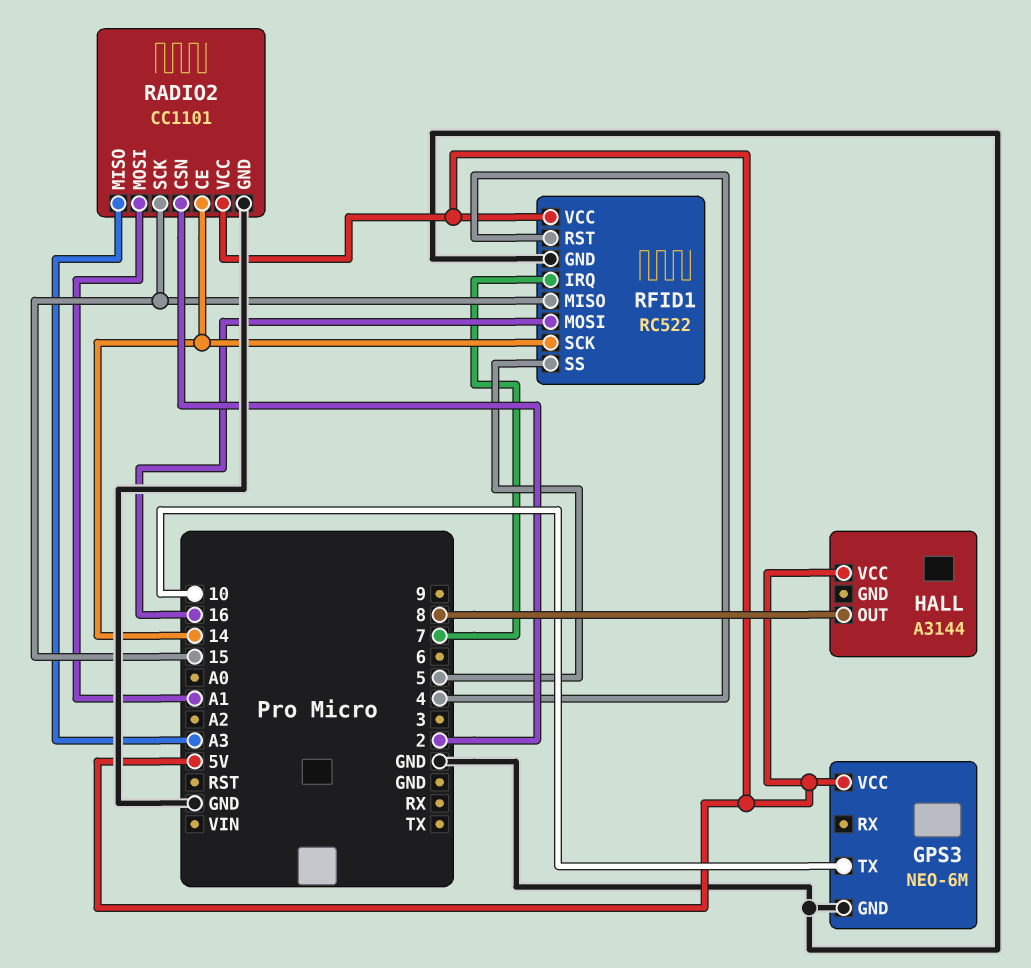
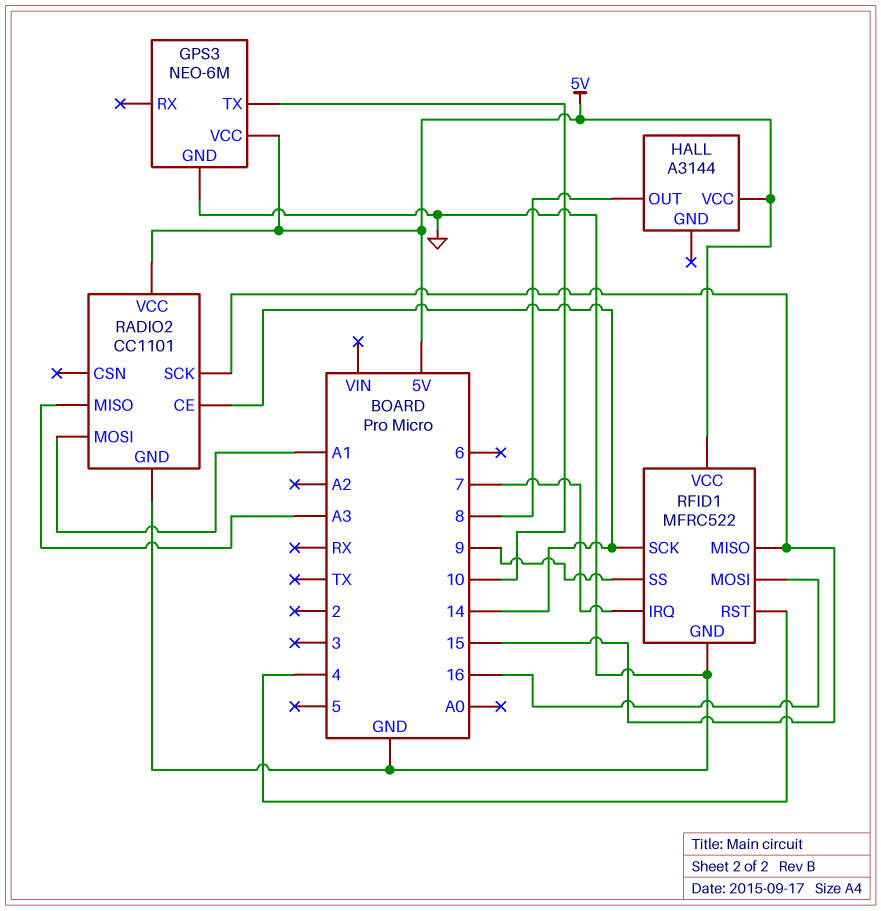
RADIO2 pin CSN: 2 -> none
RFID1: RC522 -> MFRC522
RFID1 pin SS: 5 -> 9

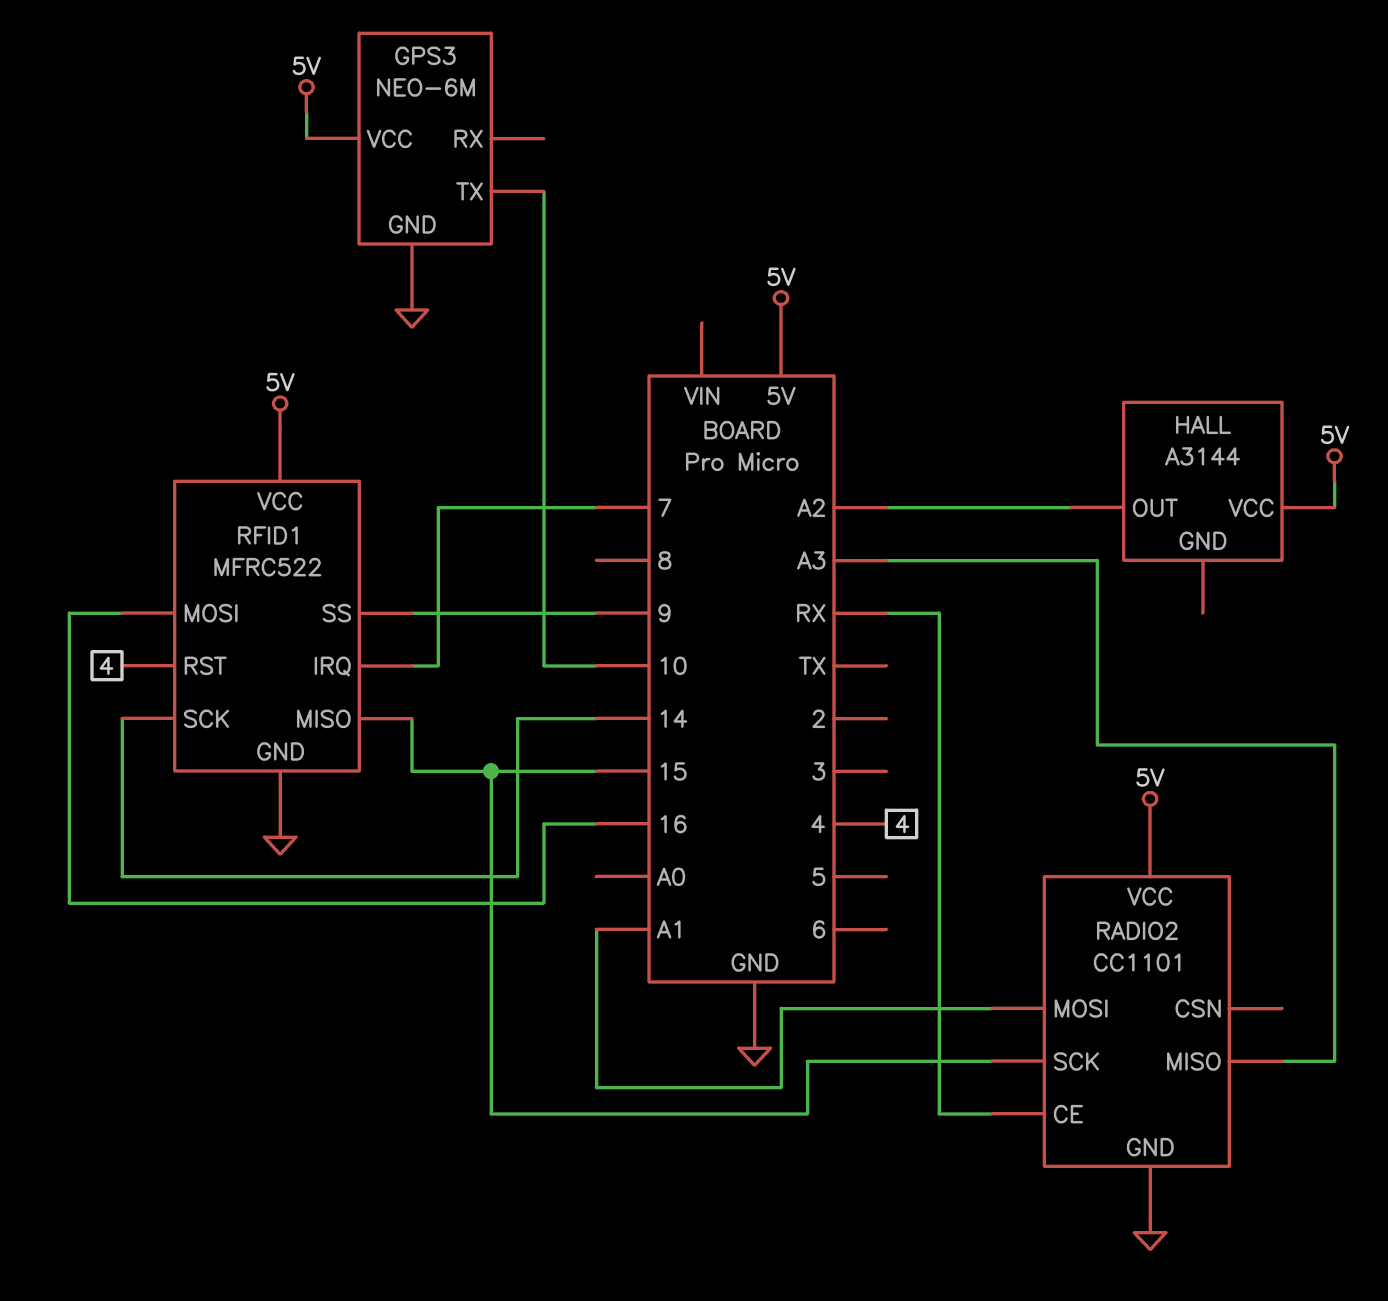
HALL pin OUT: 8 -> A2
RADIO2 pin CE: 14 -> RX

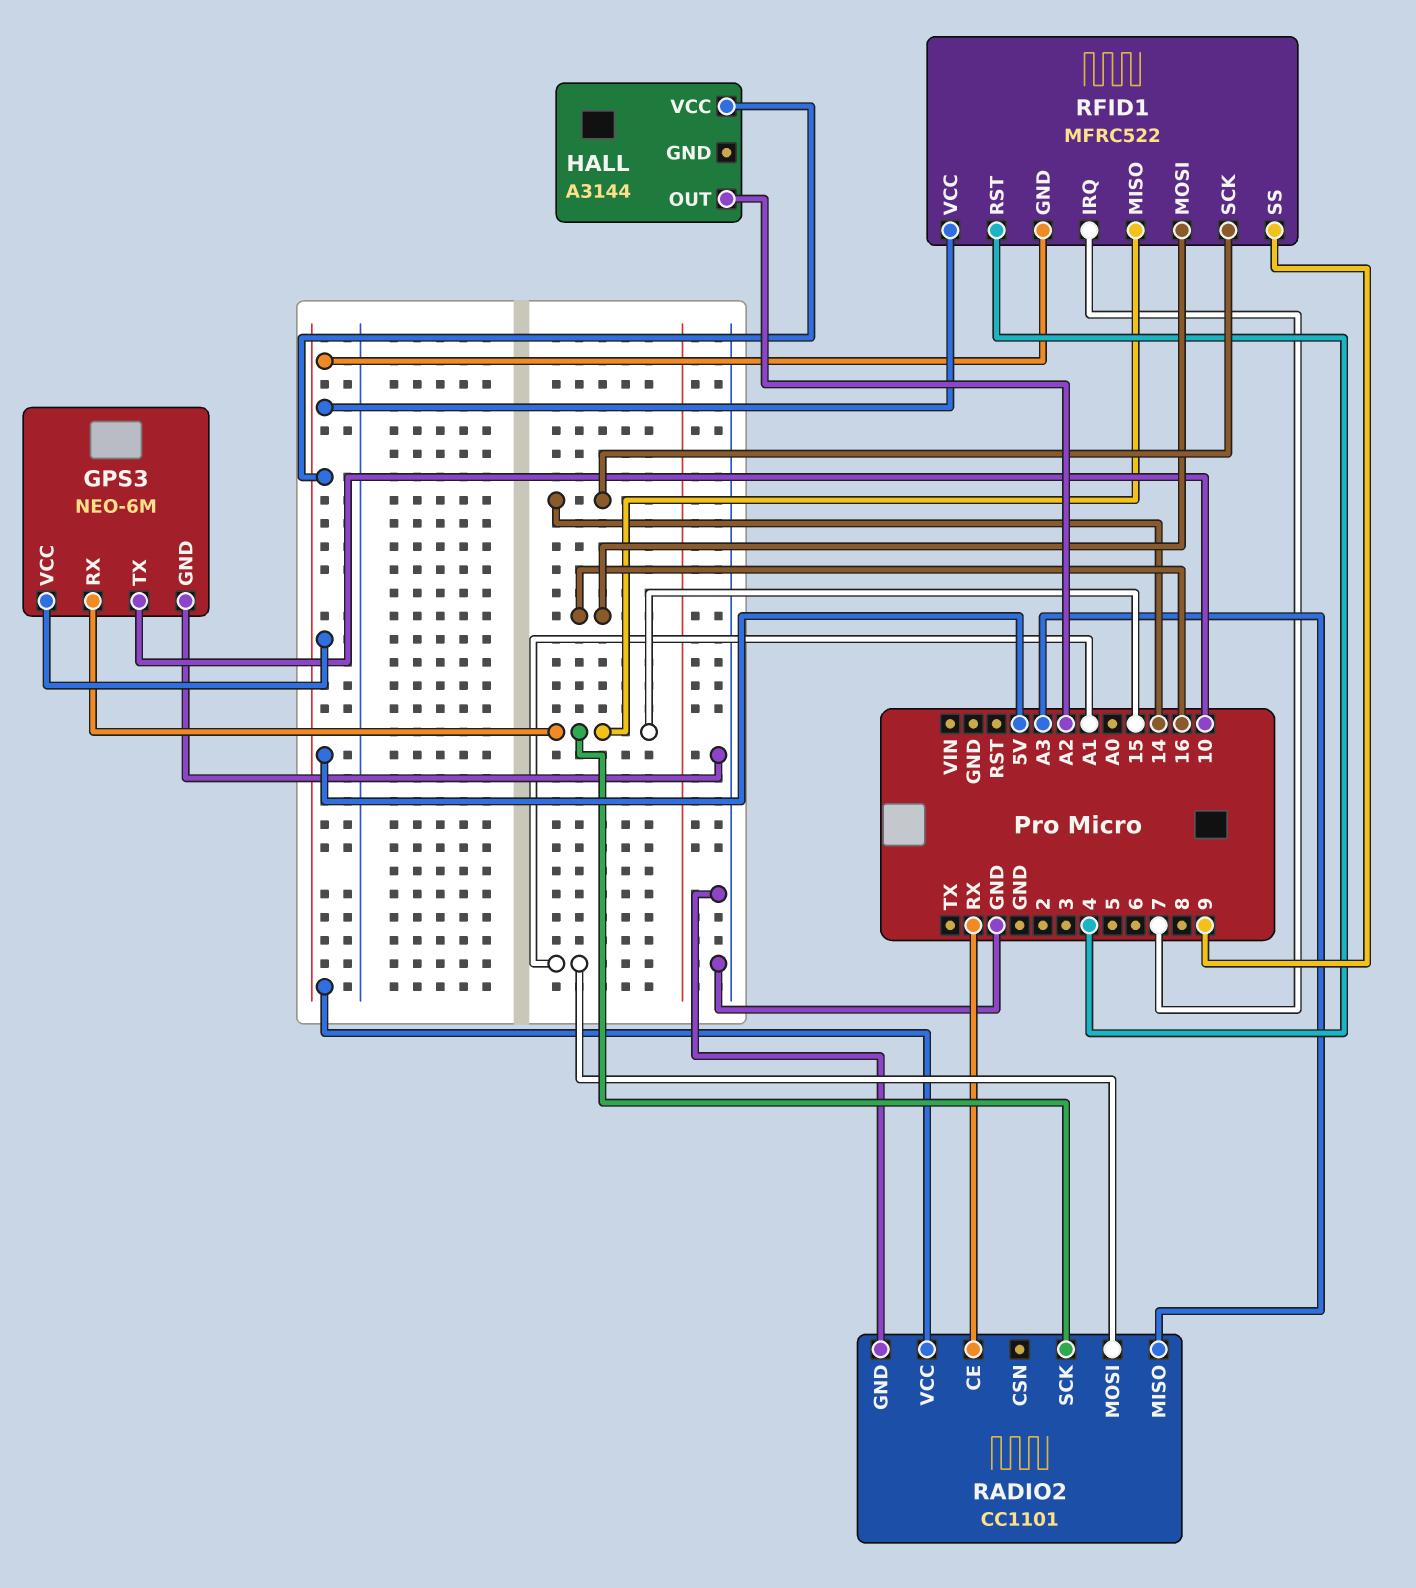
GPS3 pin RX: none -> 15
RFID1 pin GND: GND -> 5V

